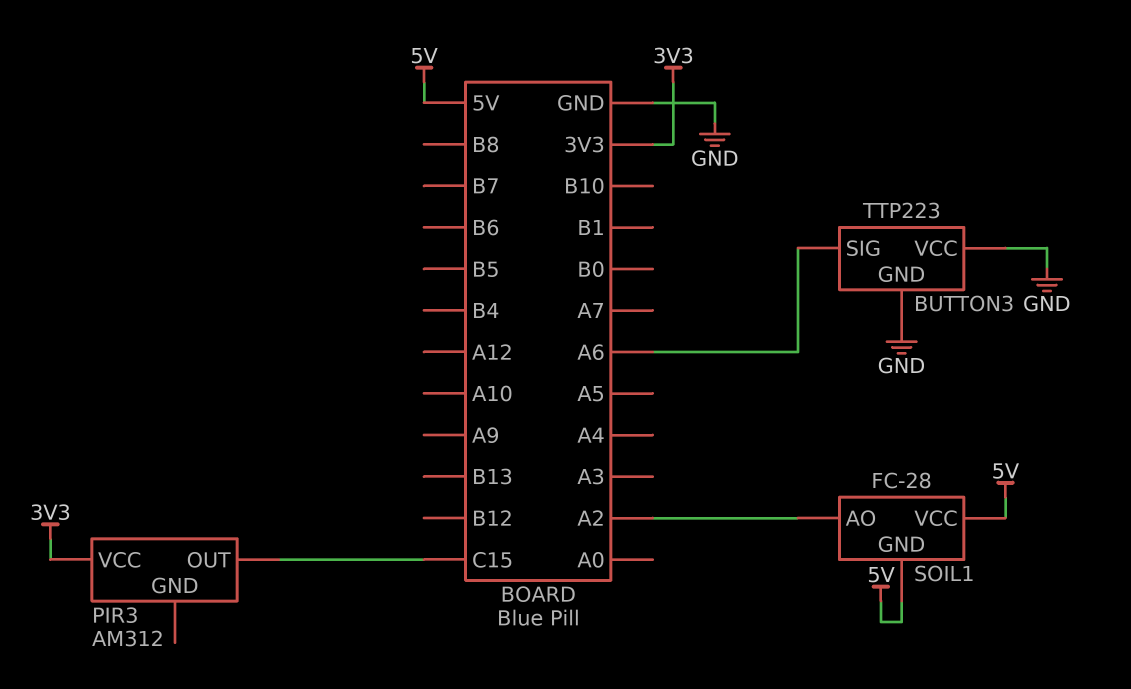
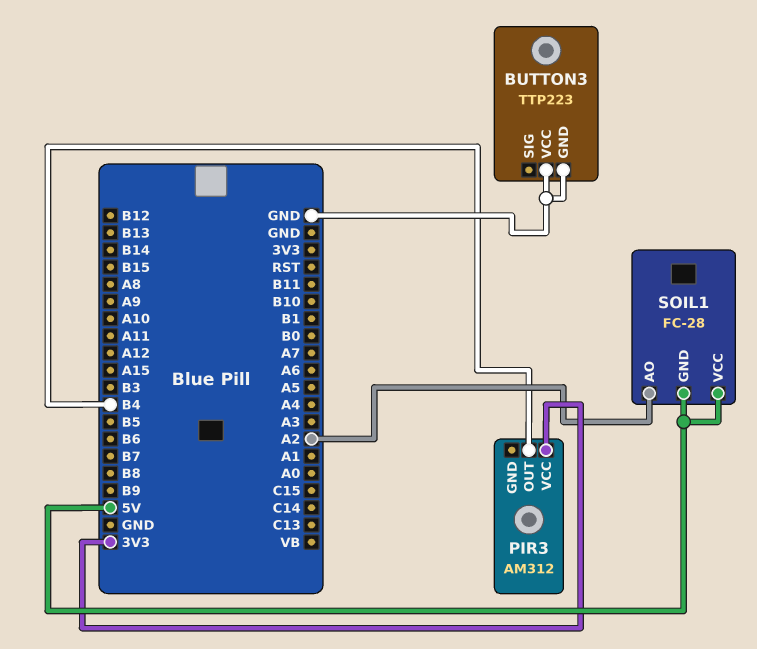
BUTTON3 pin SIG: A6 -> none
PIR3 pin OUT: C15 -> B4

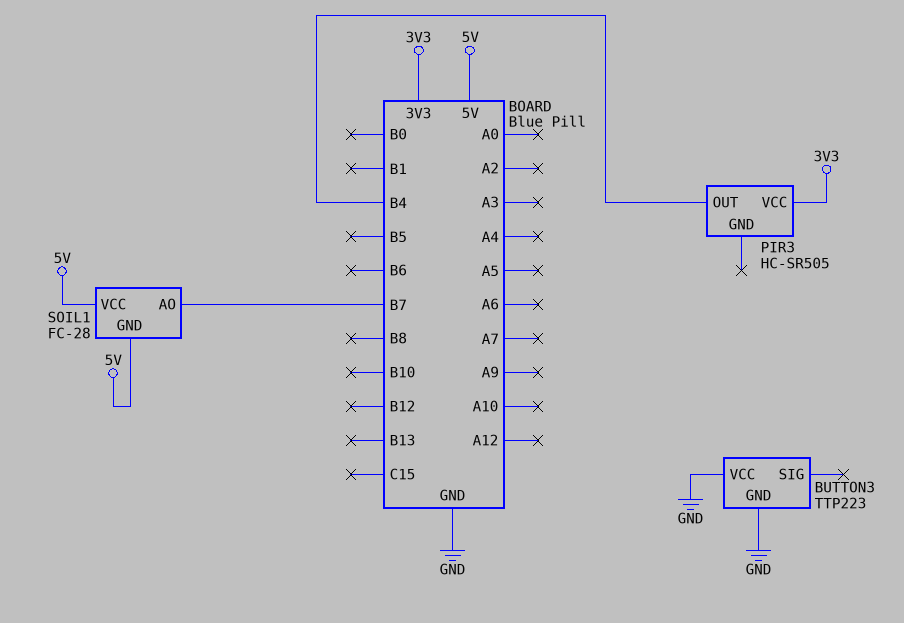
PIR3: AM312 -> HC-SR505
SOIL1 pin AO: A2 -> B7

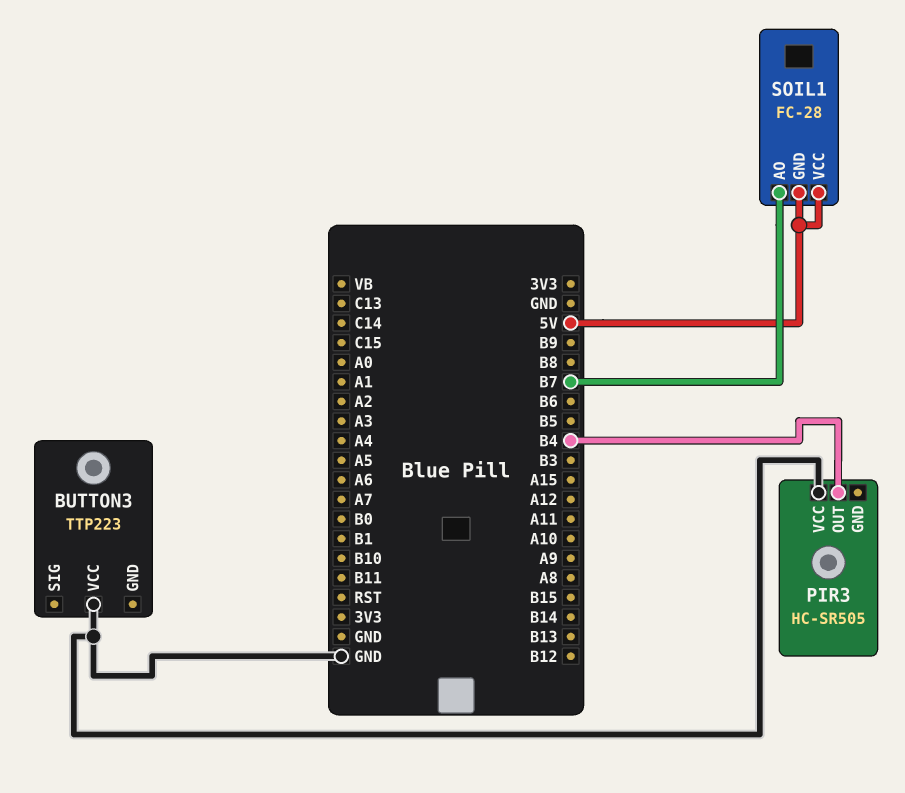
BUTTON3 pin GND: GND -> none
PIR3 pin VCC: 3V3 -> GND

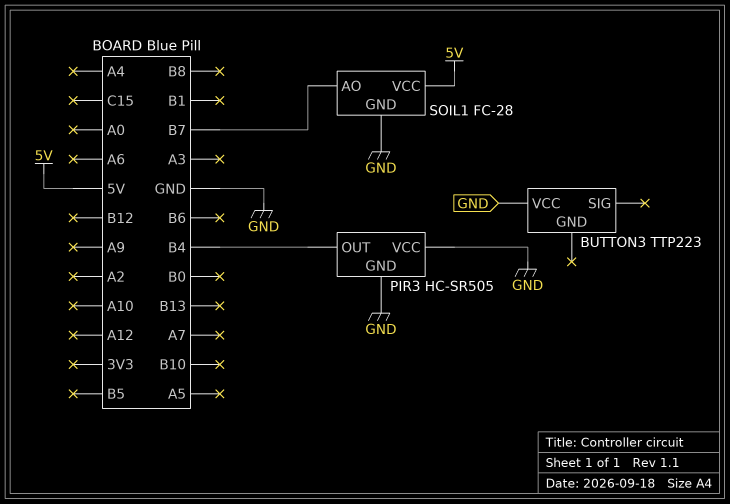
PIR3 pin GND: none -> GND
SOIL1 pin GND: 5V -> GND

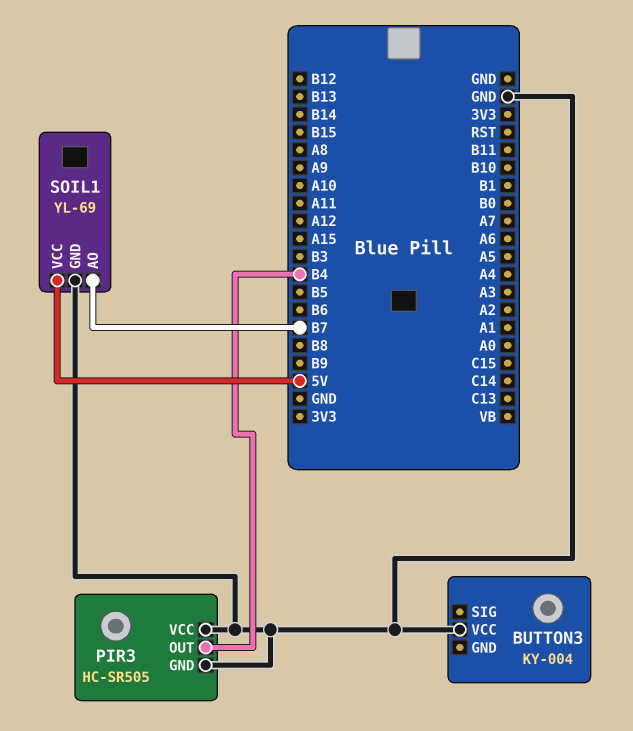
BUTTON3: TTP223 -> KY-004
SOIL1: FC-28 -> YL-69

